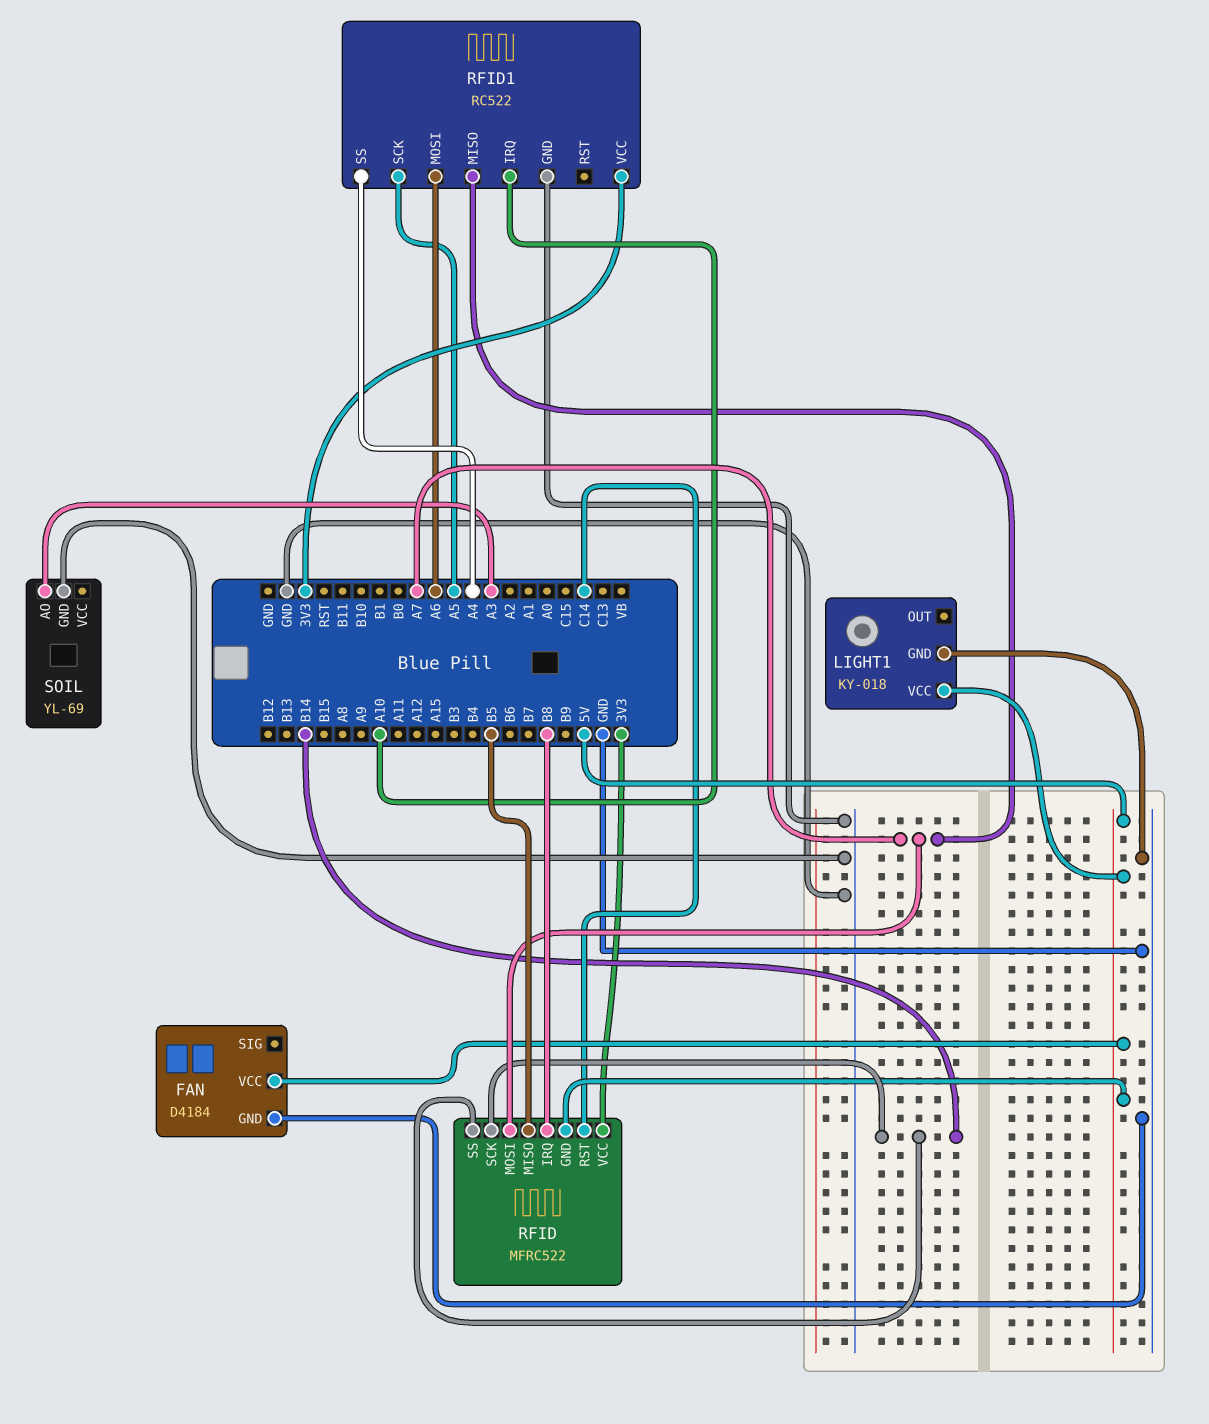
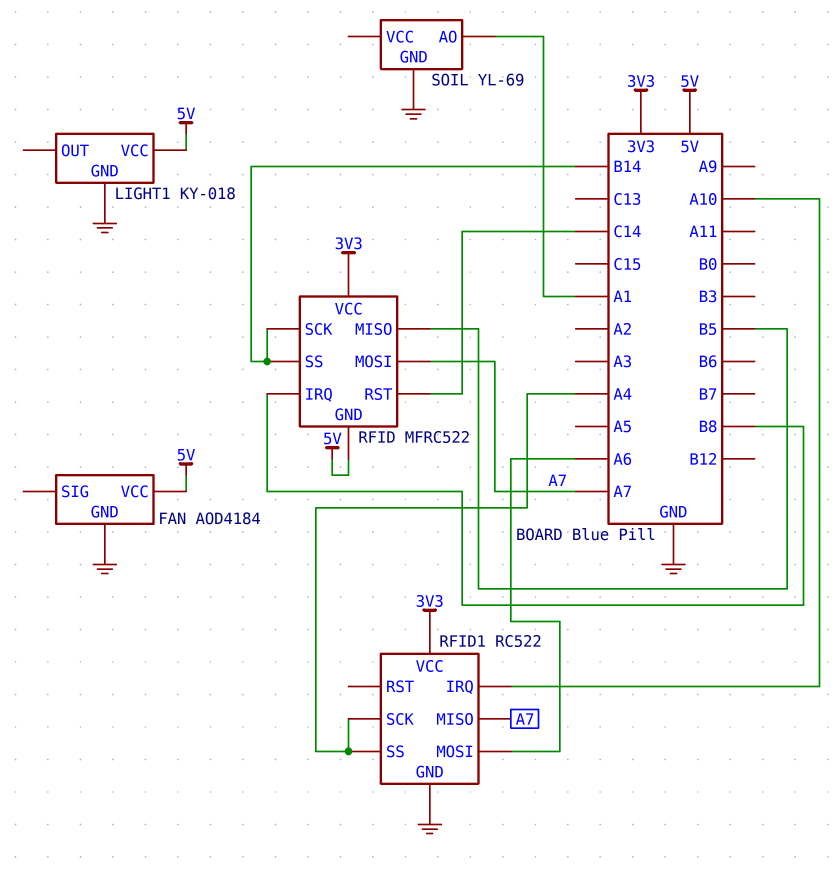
FAN: D4184 -> AOD4184
RFID1 pin SCK: A5 -> A4
SOIL pin AO: A3 -> A1

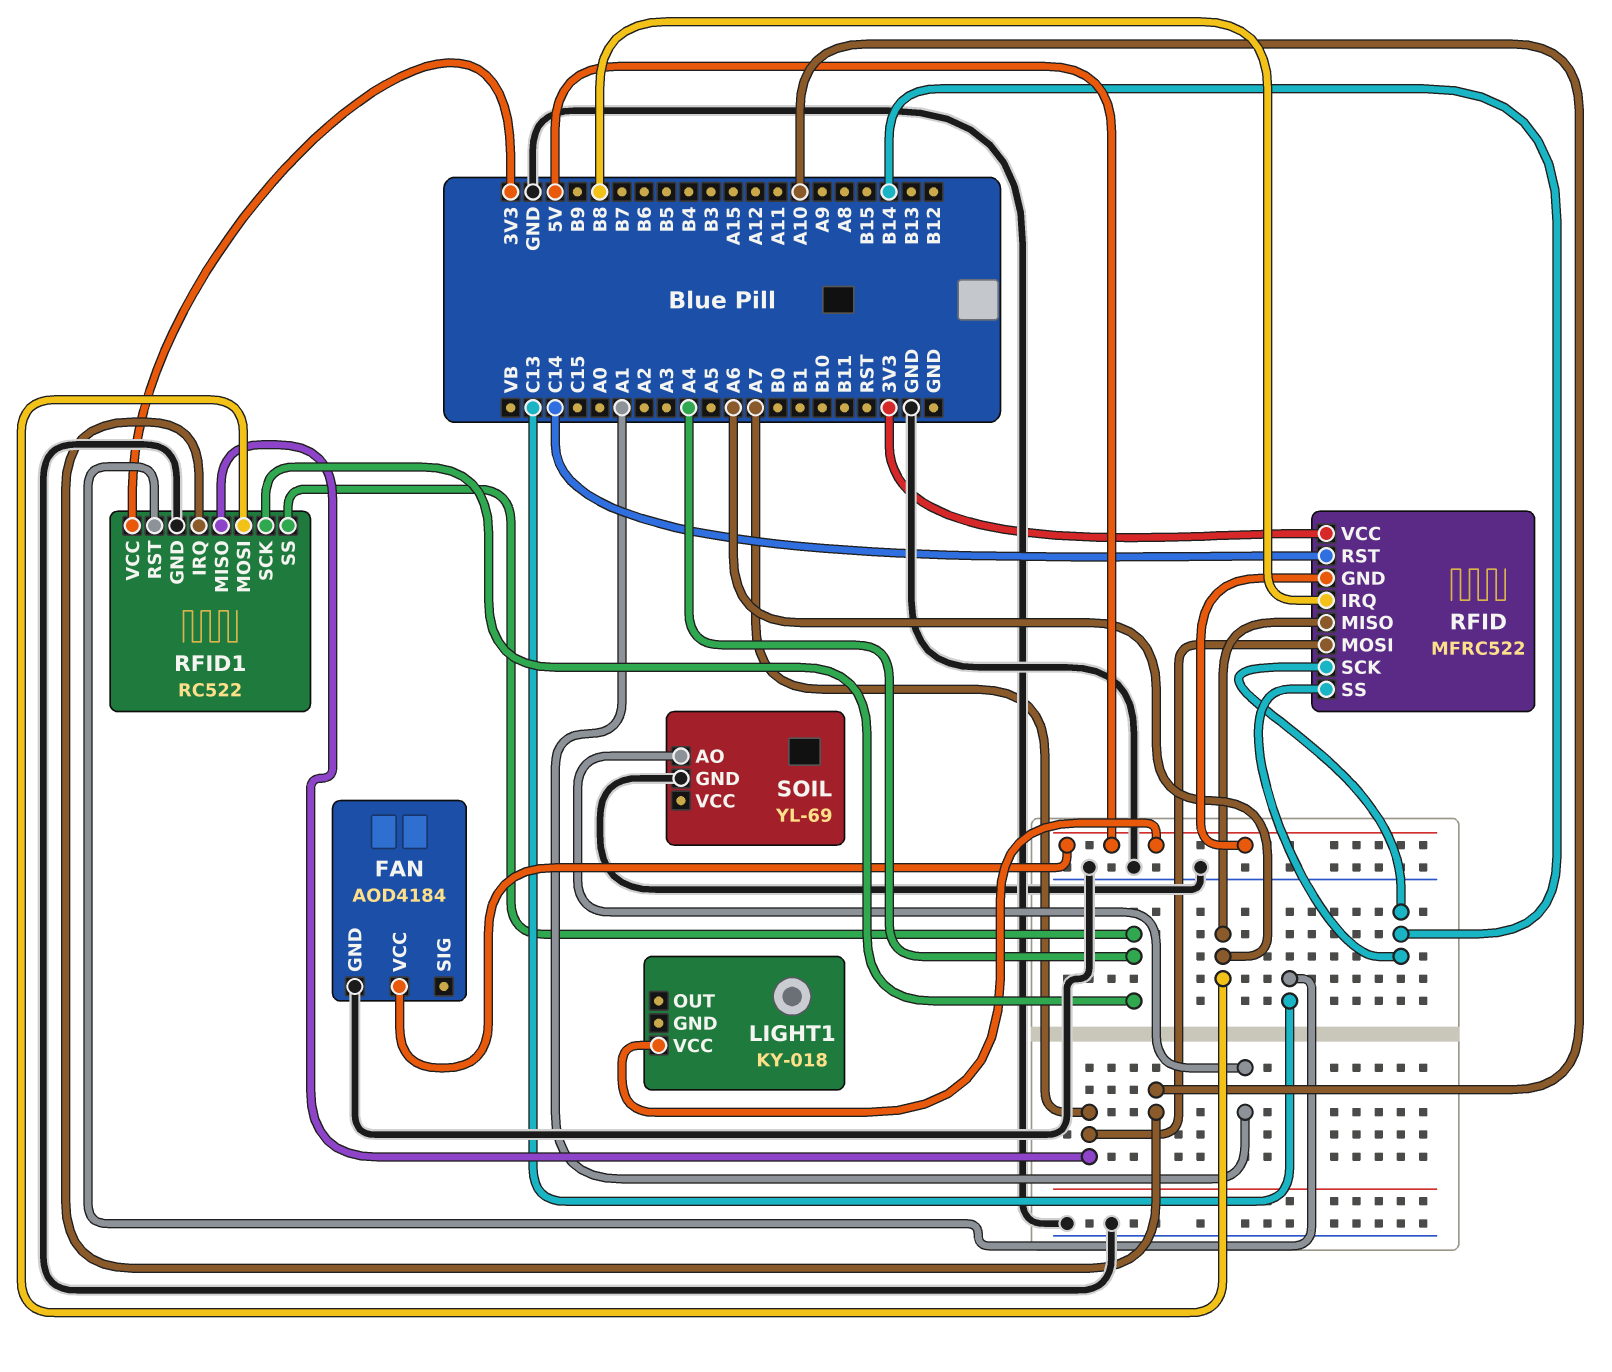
LIGHT1 pin GND: GND -> none
RFID pin MISO: B5 -> A6
RFID1 pin RST: none -> C13

